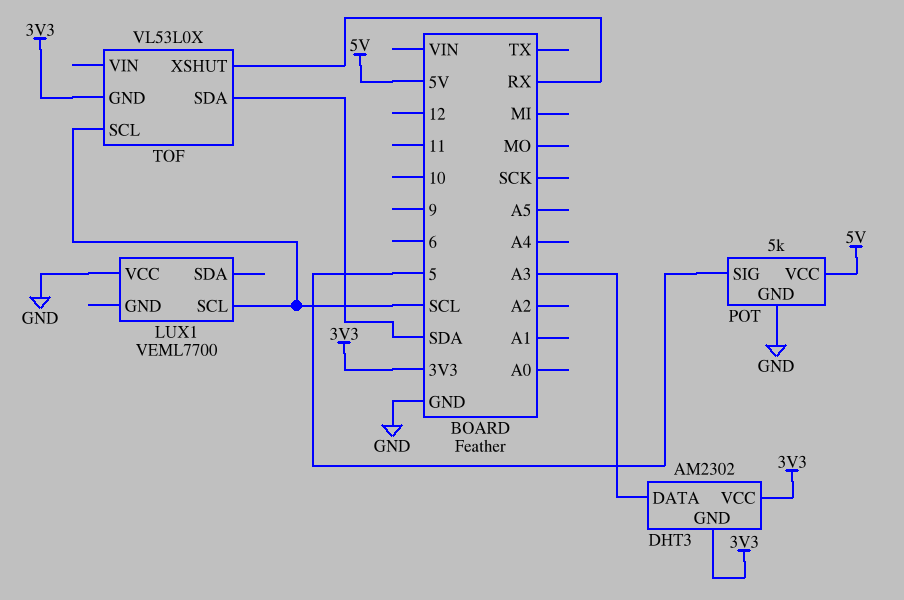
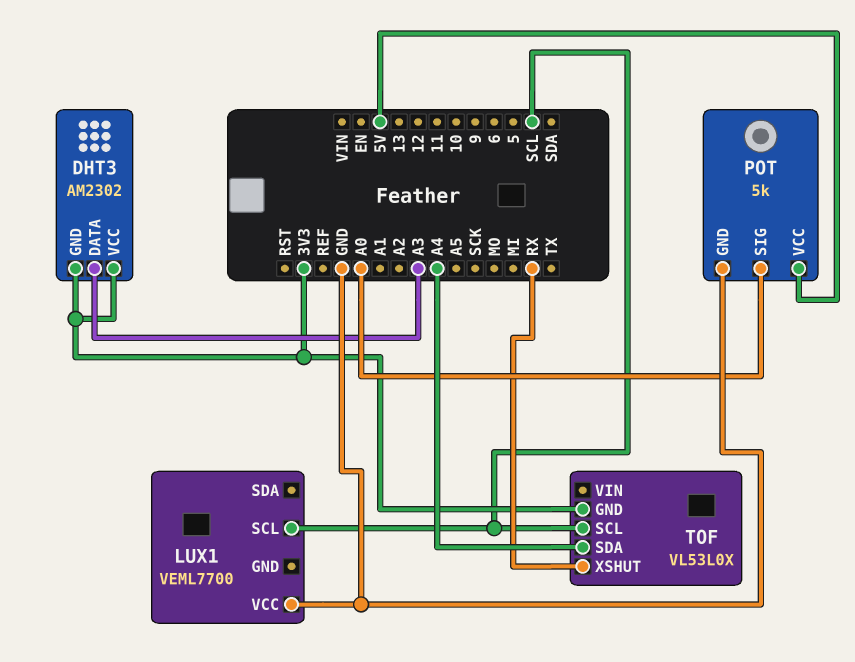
POT pin SIG: 5 -> A0
TOF pin SDA: SDA -> A4

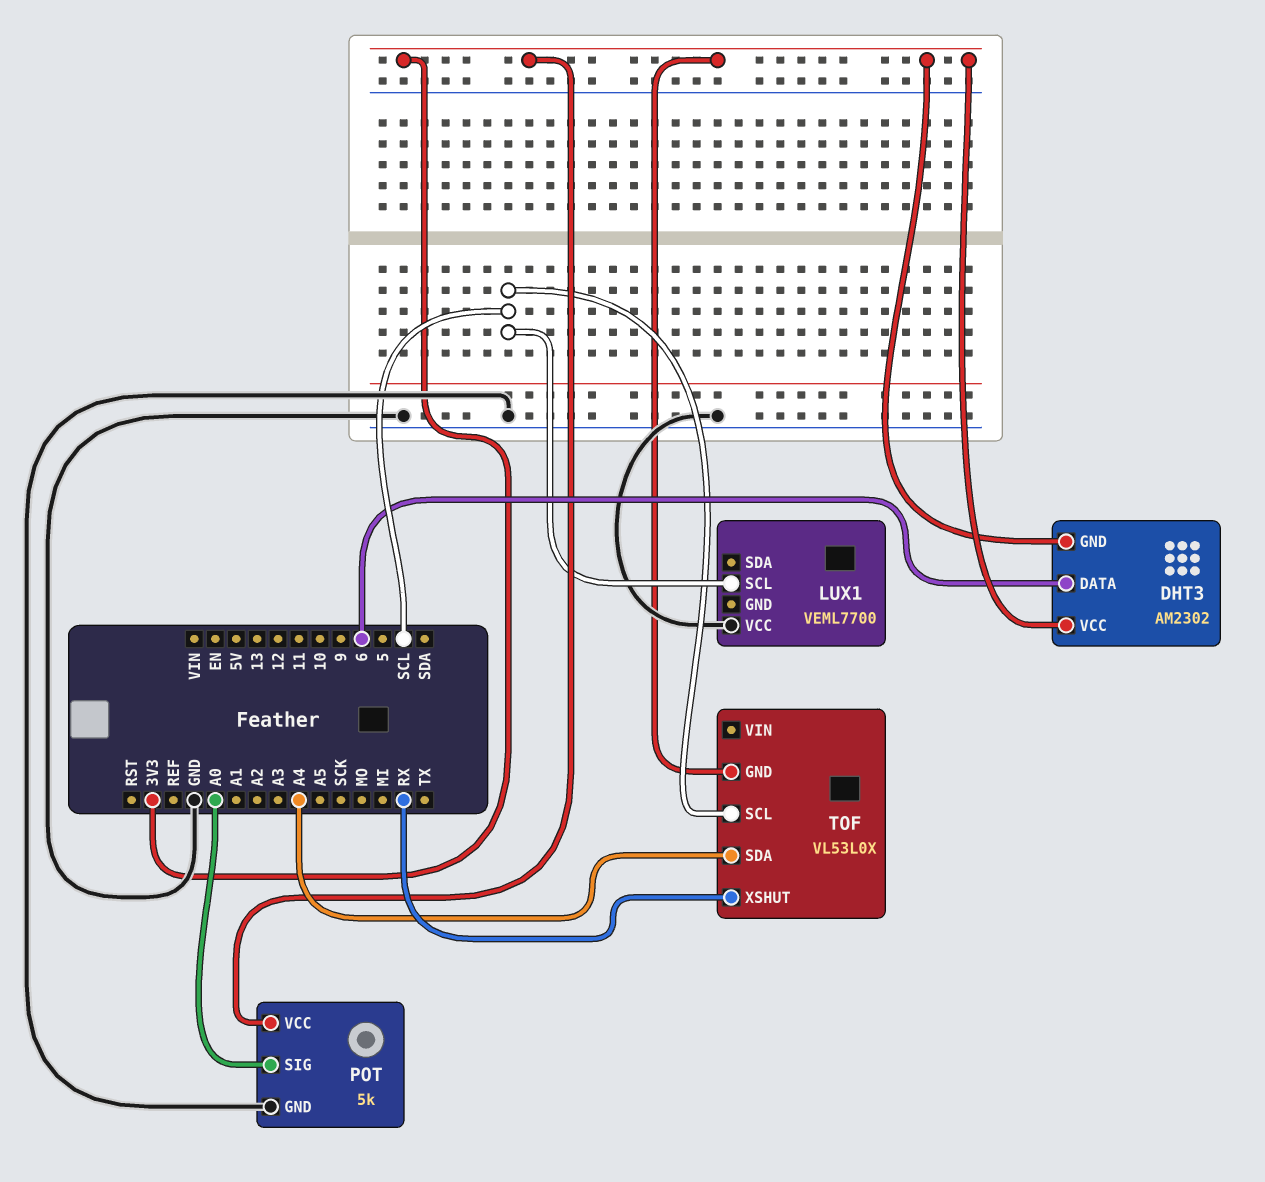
DHT3 pin DATA: A3 -> 6
POT pin VCC: 5V -> 3V3

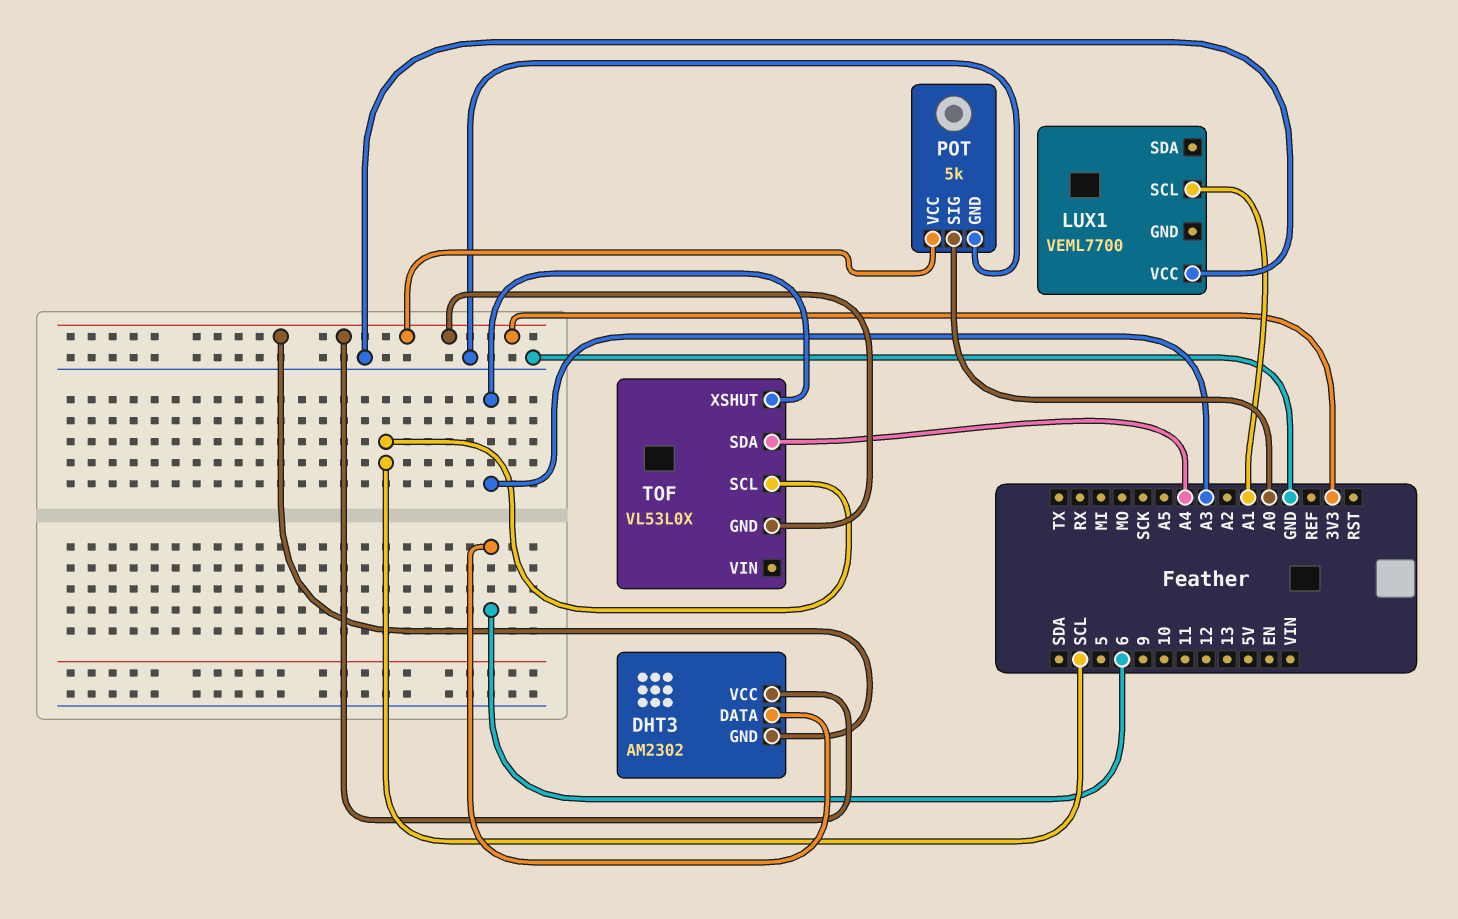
LUX1 pin SCL: SCL -> A1
TOF pin XSHUT: RX -> A3

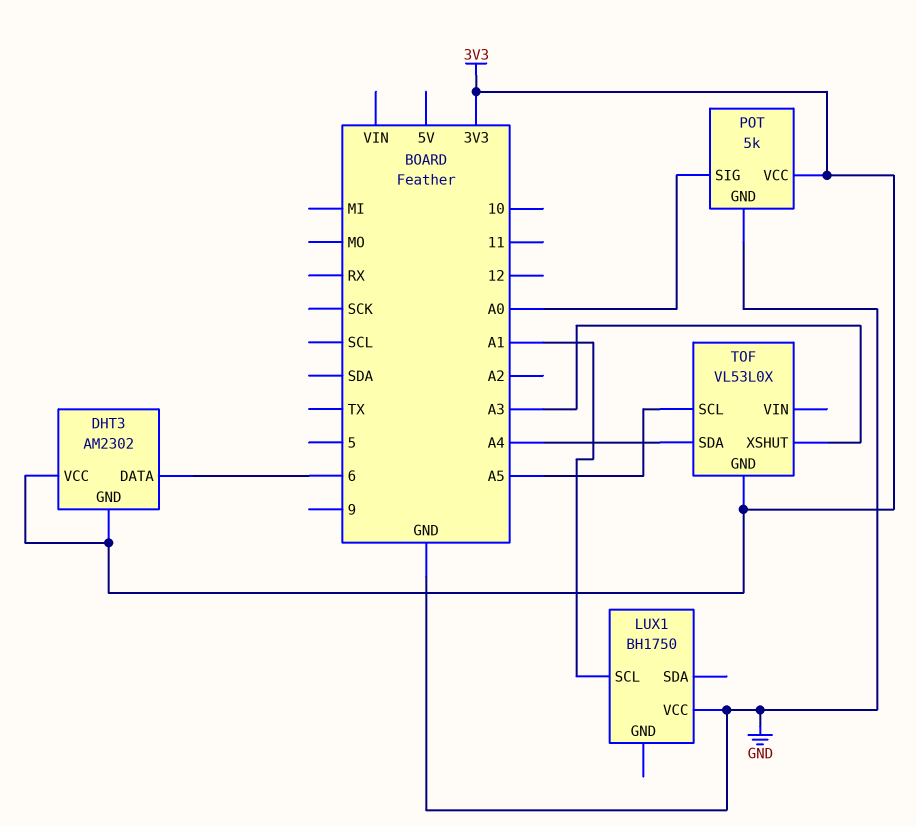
LUX1: VEML7700 -> BH1750
TOF pin SCL: SCL -> A5

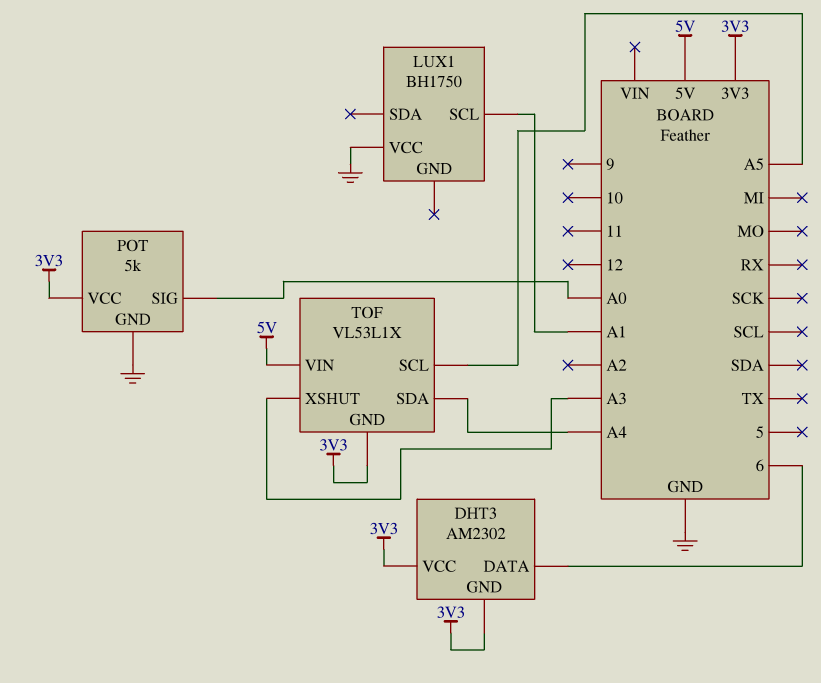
TOF: VL53L0X -> VL53L1X
TOF pin VIN: none -> 5V

